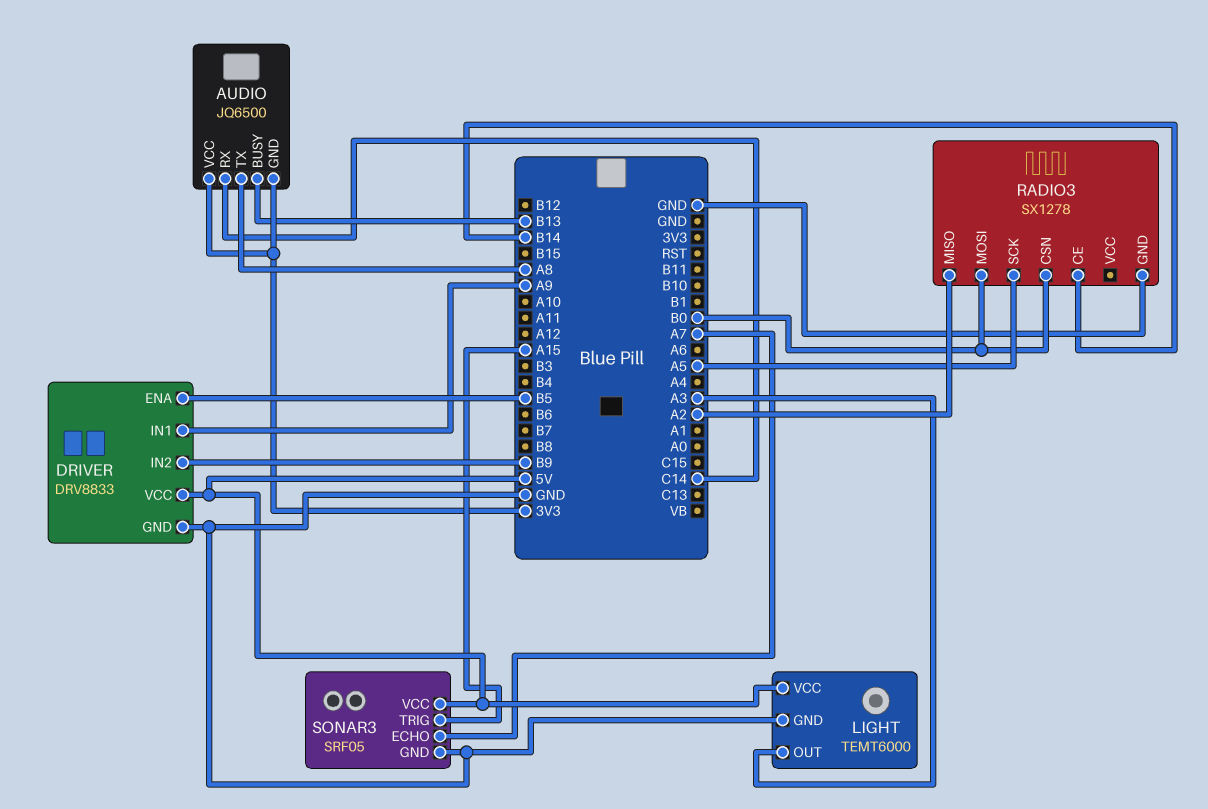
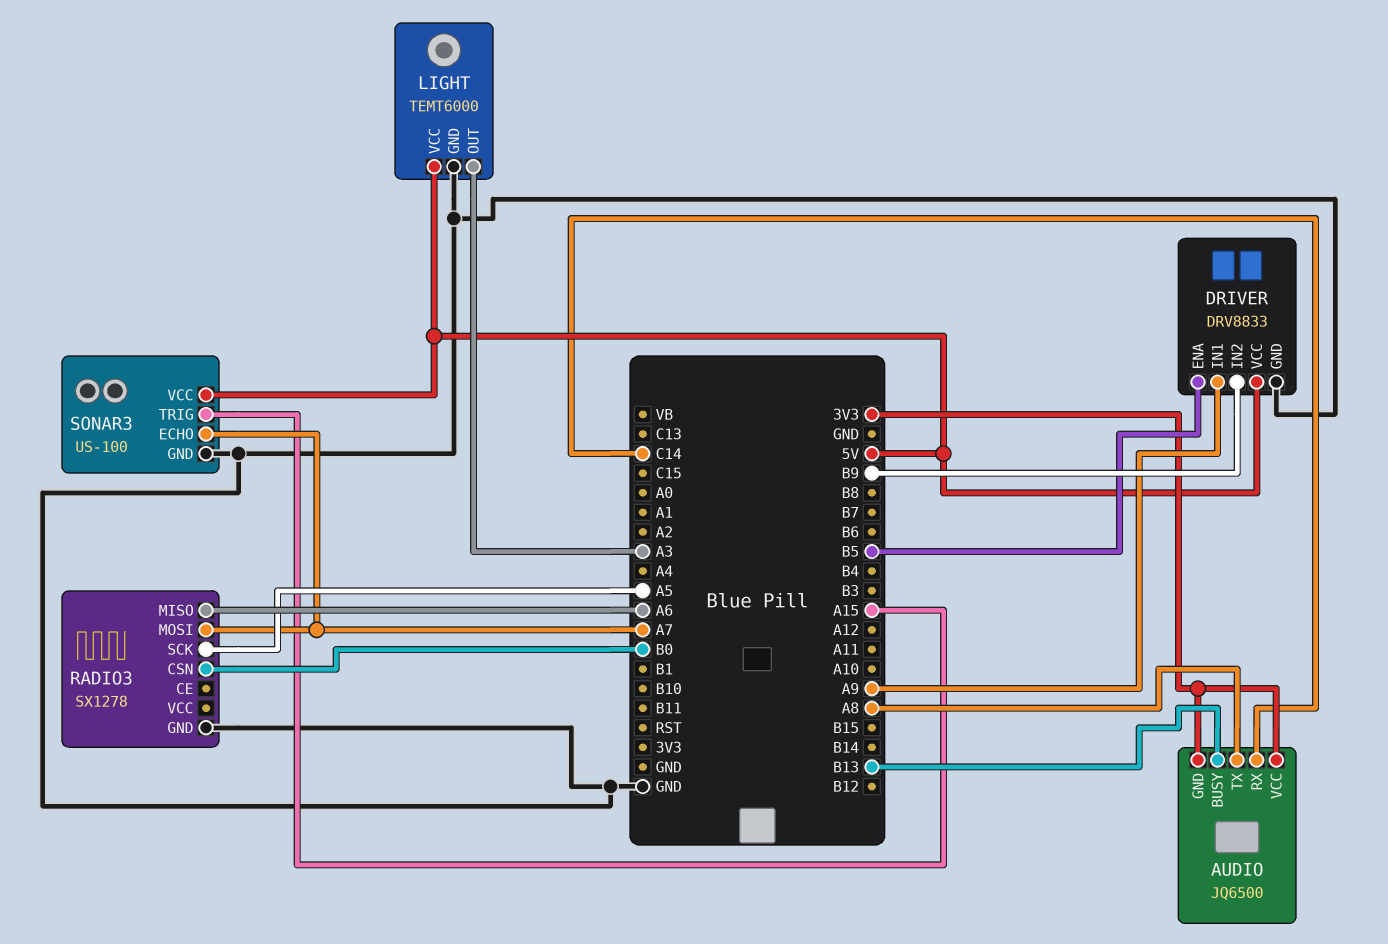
RADIO3 pin CE: B14 -> none
RADIO3 pin MISO: A2 -> A6
RADIO3 pin MOSI: B0 -> A7
SONAR3: SRF05 -> US-100

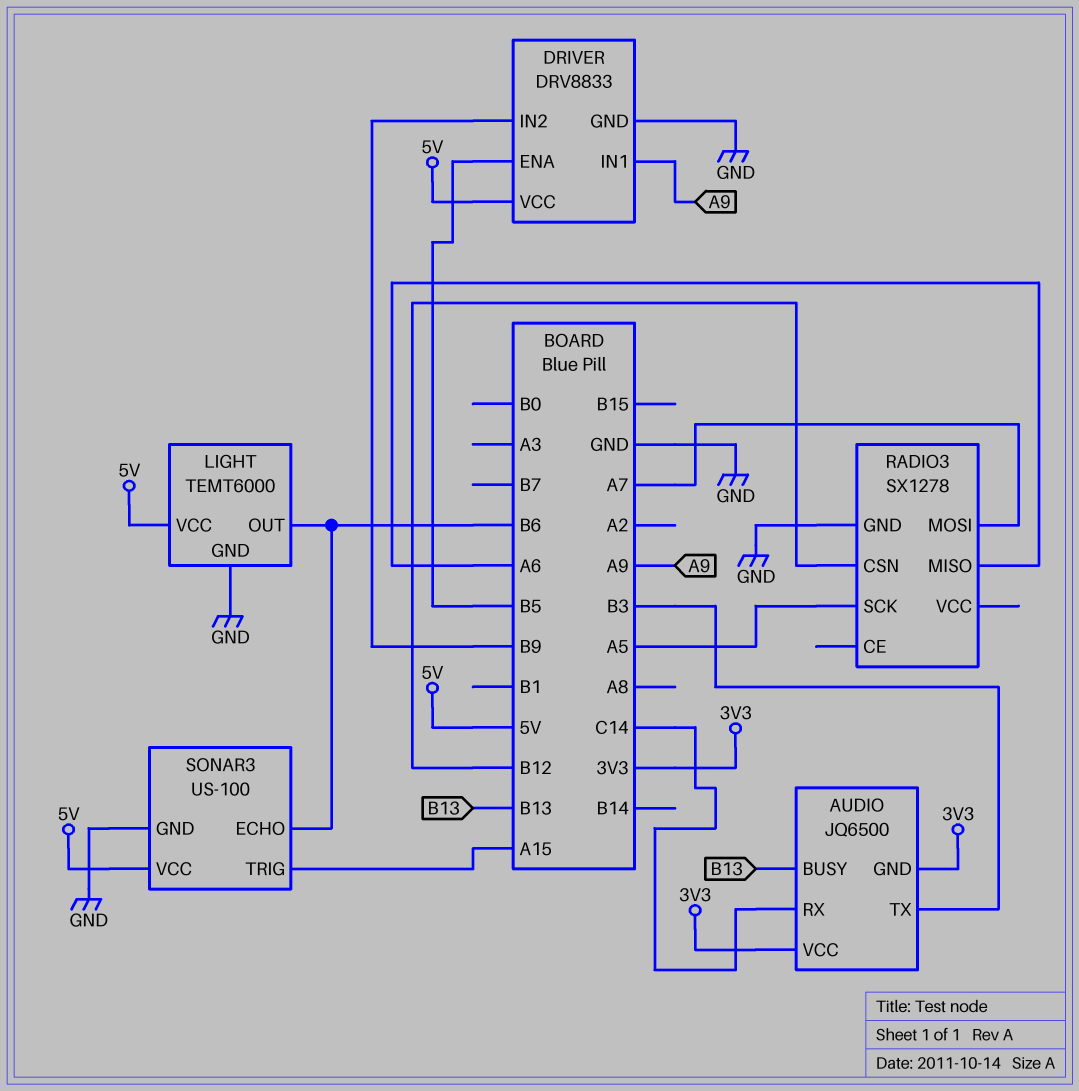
AUDIO pin TX: A8 -> B3
LIGHT pin OUT: A3 -> B6
RADIO3 pin CSN: B0 -> B12
SONAR3 pin ECHO: A7 -> B6

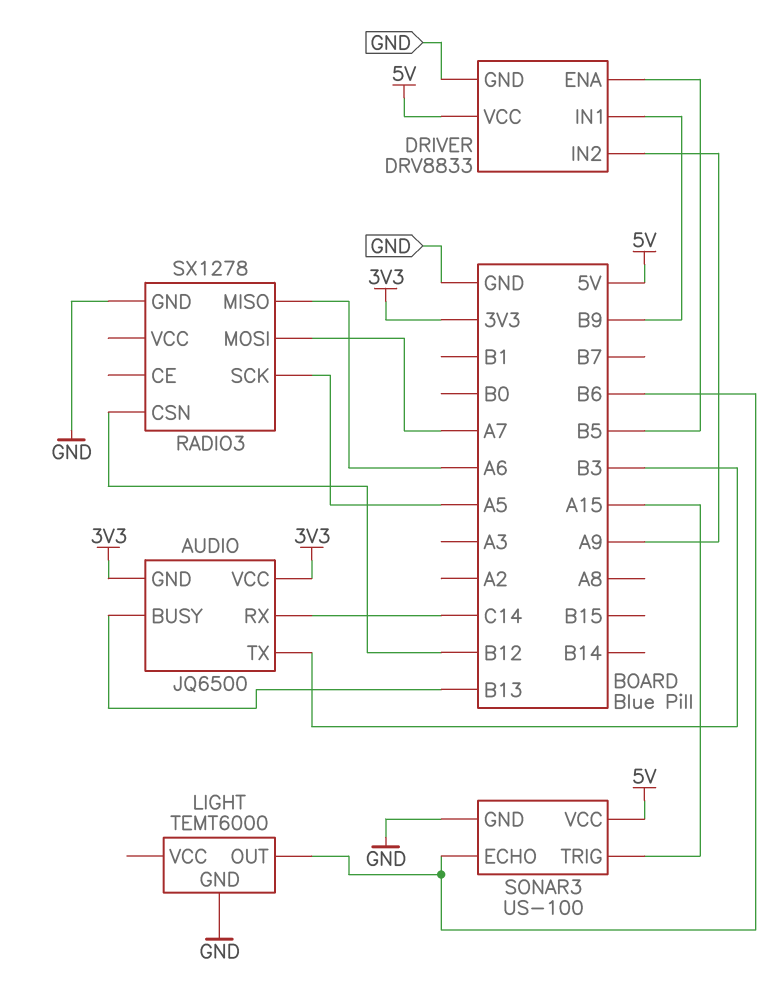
DRIVER pin IN1: A9 -> B9
DRIVER pin IN2: B9 -> A9
LIGHT pin VCC: 5V -> none

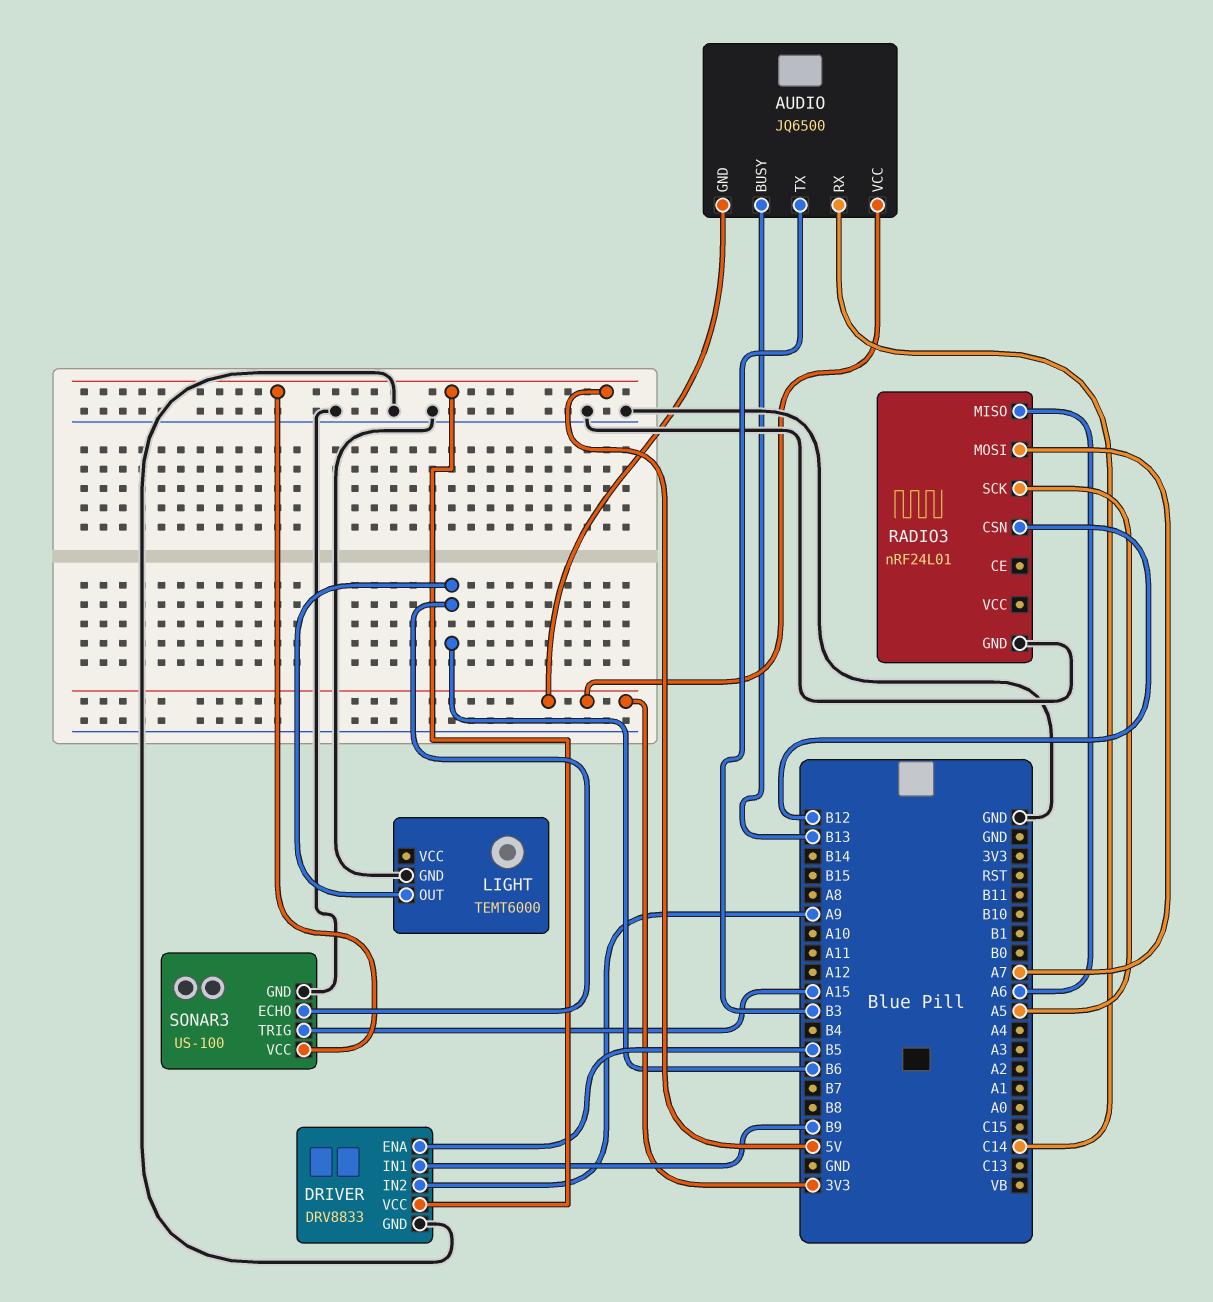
RADIO3: SX1278 -> nRF24L01

